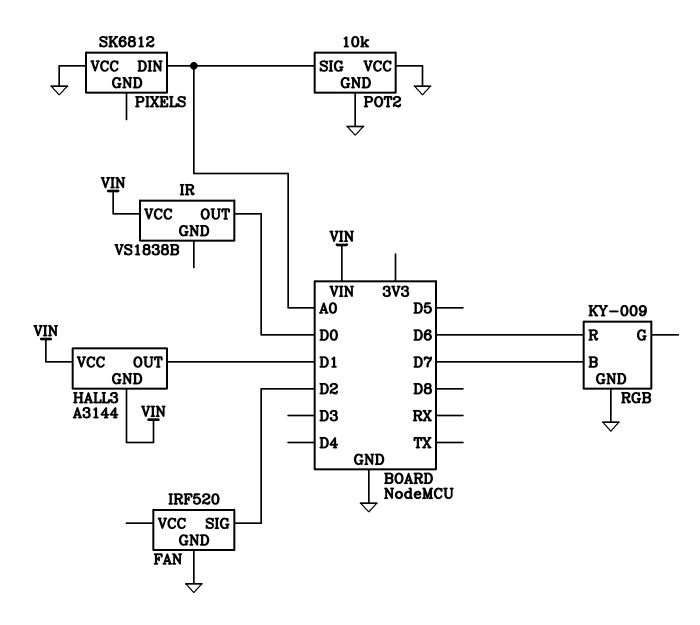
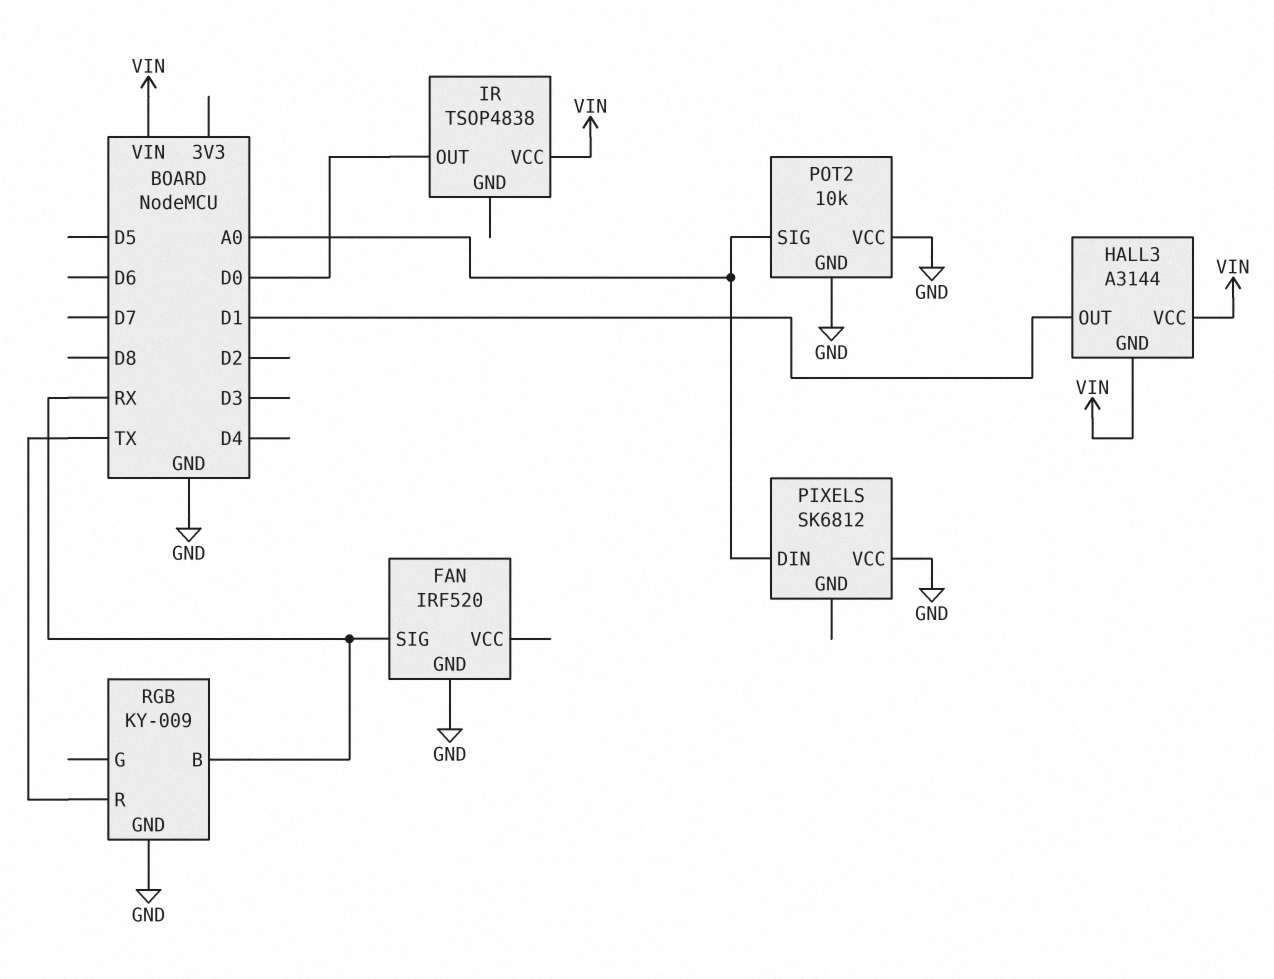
FAN pin SIG: D2 -> RX
IR: VS1838B -> TSOP4838
RGB pin B: D7 -> RX
RGB pin R: D6 -> TX

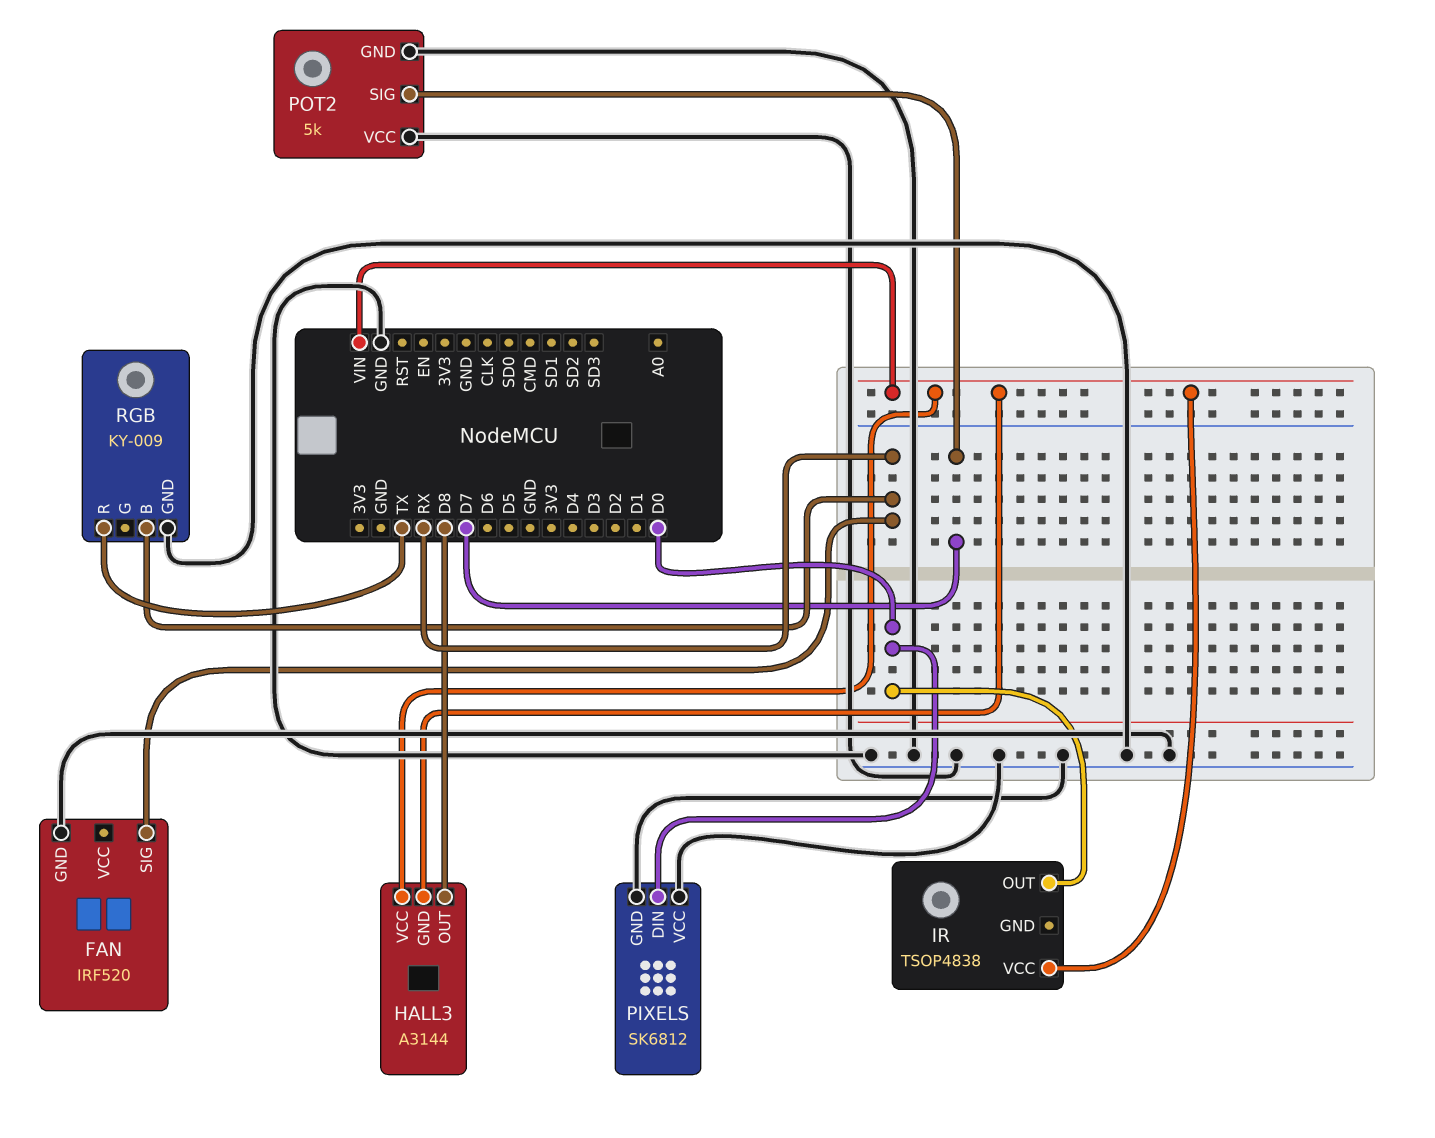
HALL3 pin OUT: D1 -> D8
PIXELS pin DIN: A0 -> D0
PIXELS pin GND: none -> GND
POT2: 10k -> 5k
POT2 pin SIG: A0 -> D7

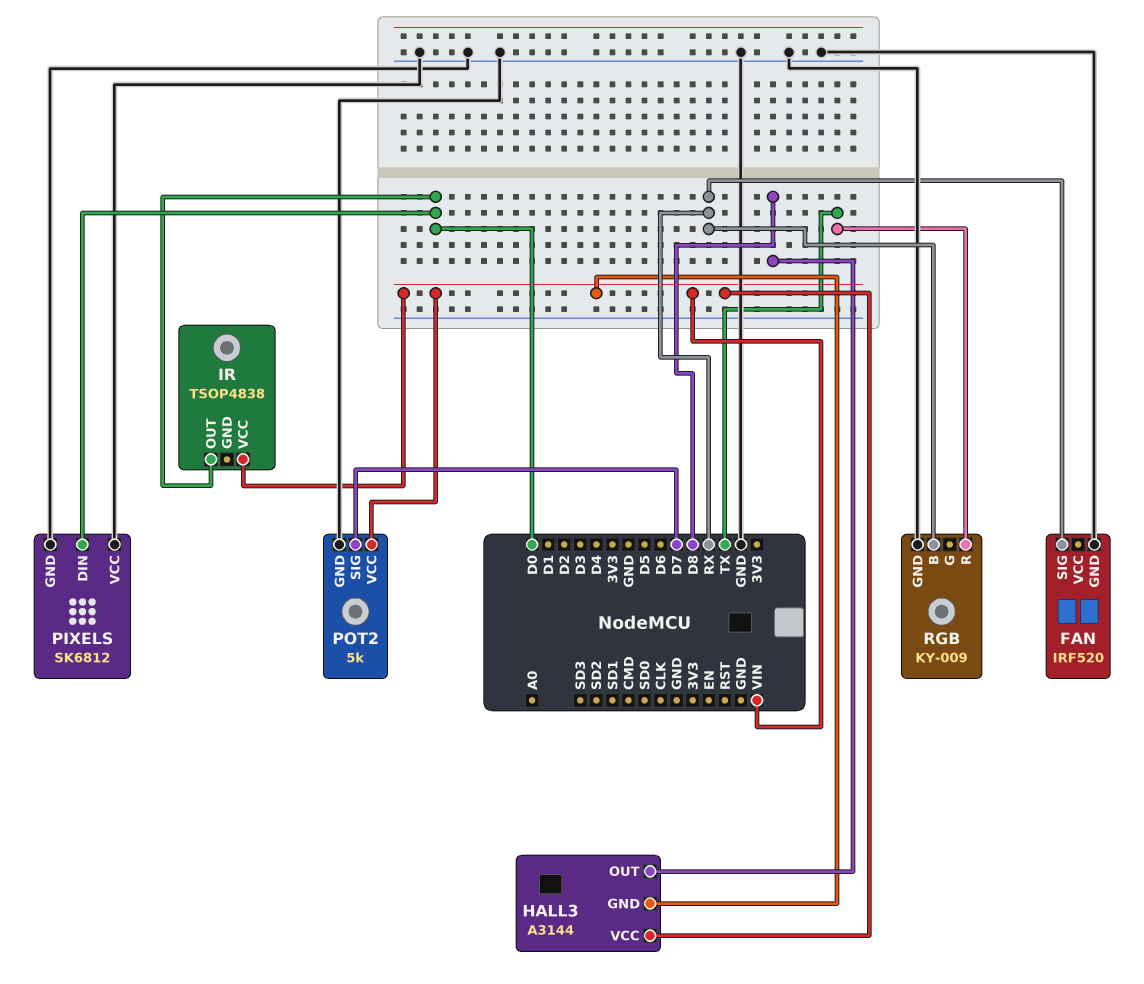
POT2 pin VCC: GND -> VIN

